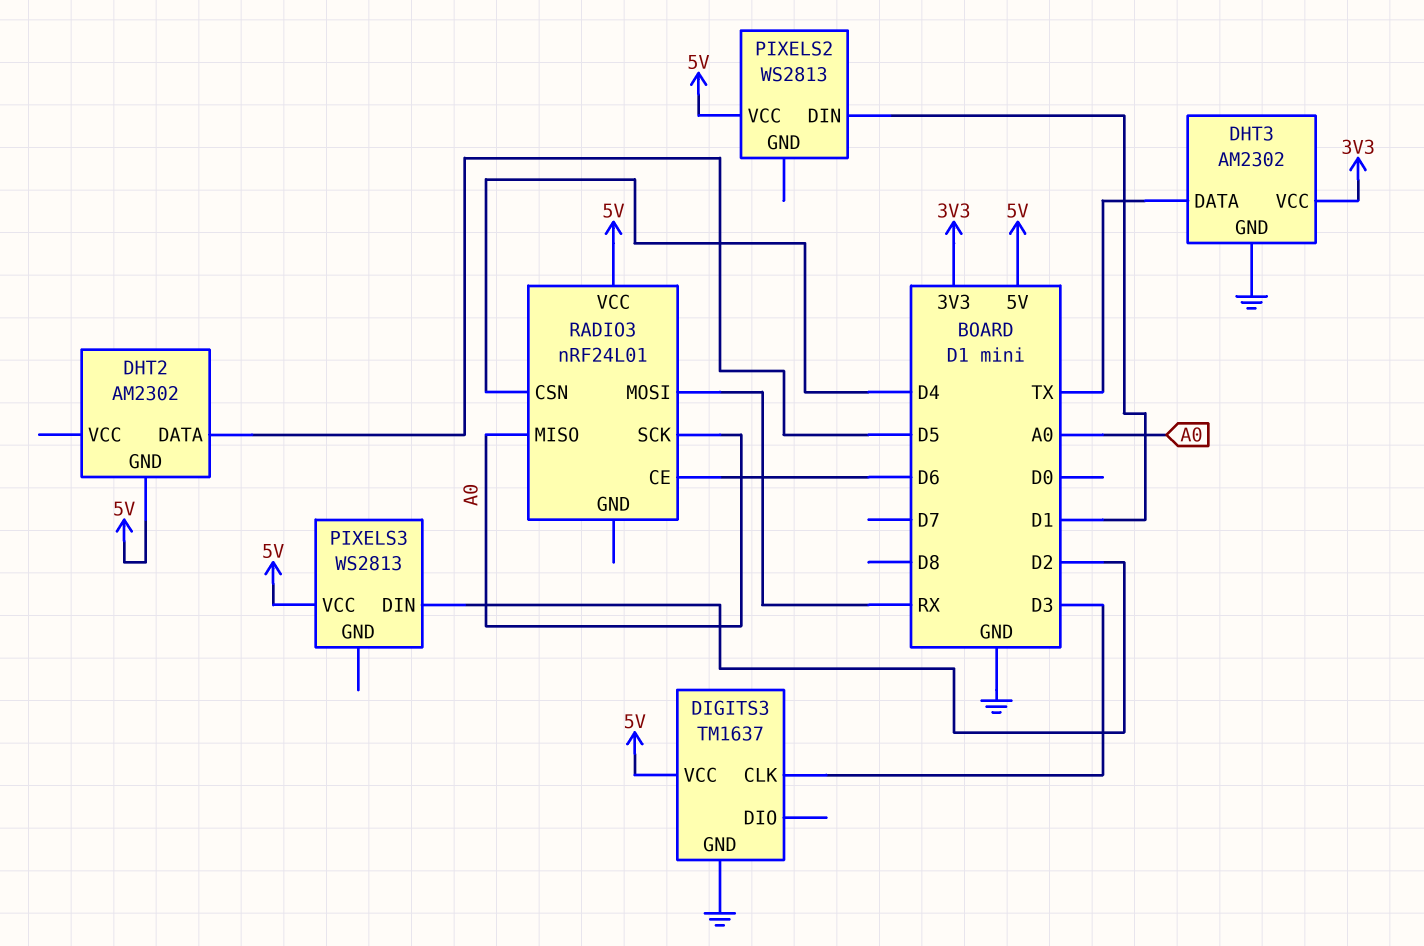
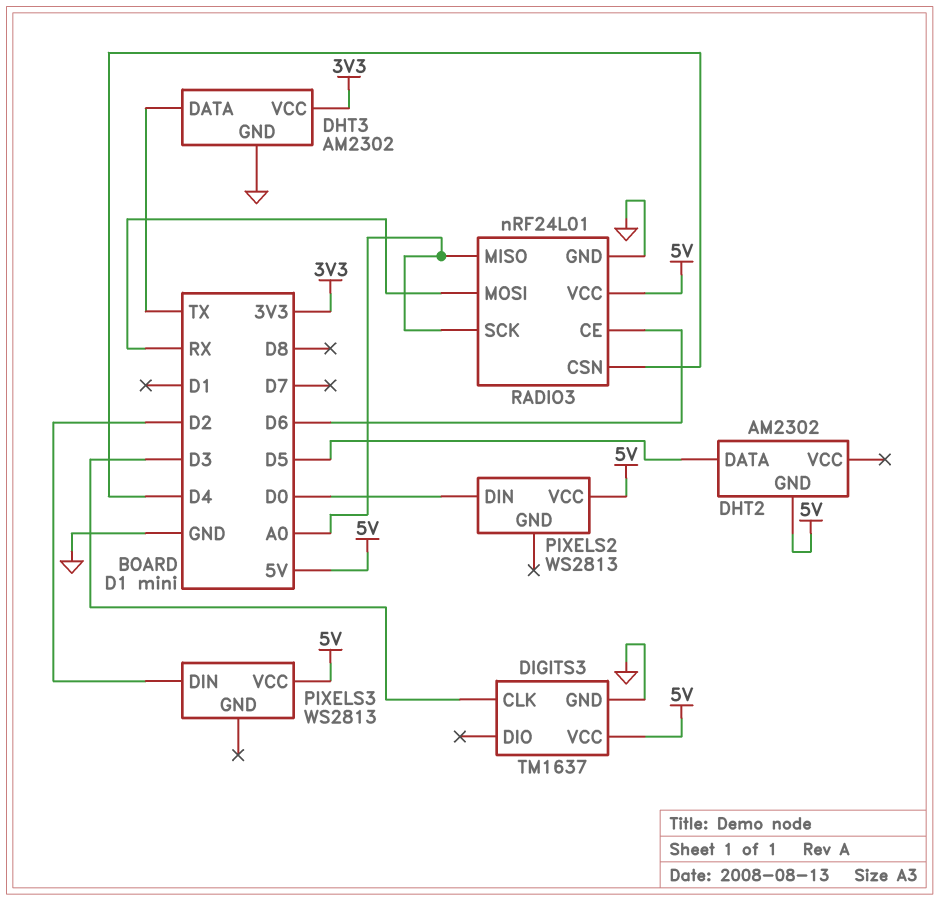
PIXELS2 pin DIN: D1 -> D0
RADIO3 pin GND: none -> GND

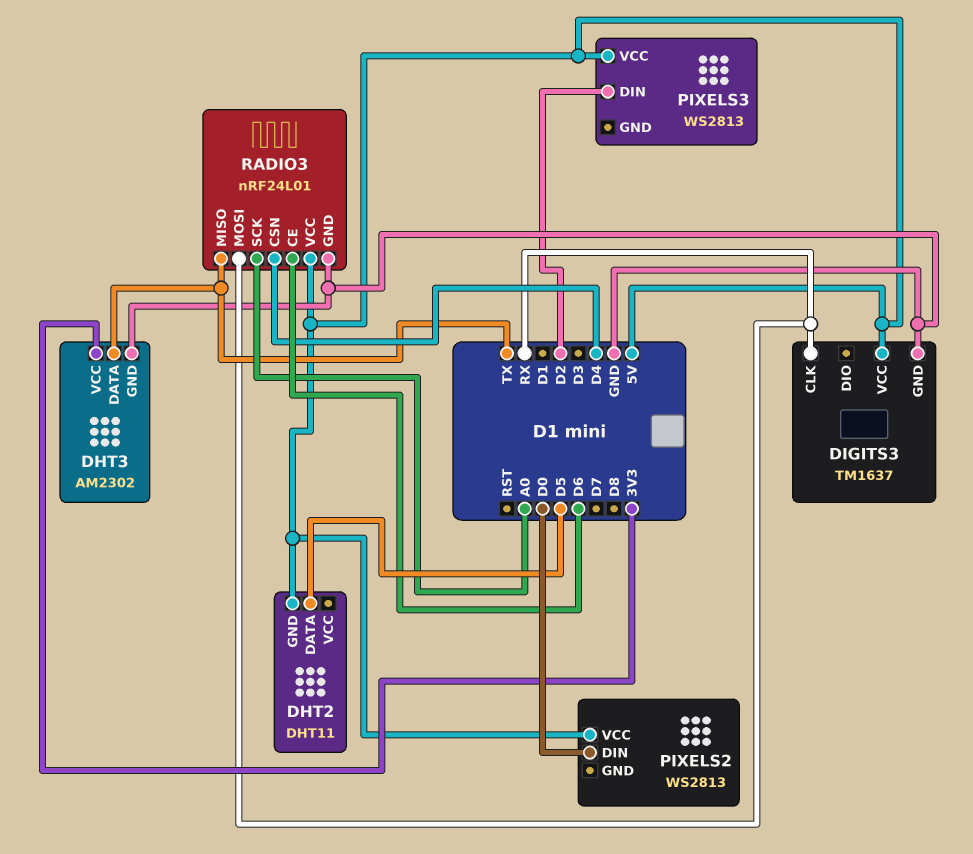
DHT2: AM2302 -> DHT11
DIGITS3 pin CLK: D3 -> RX
RADIO3 pin MISO: A0 -> TX

